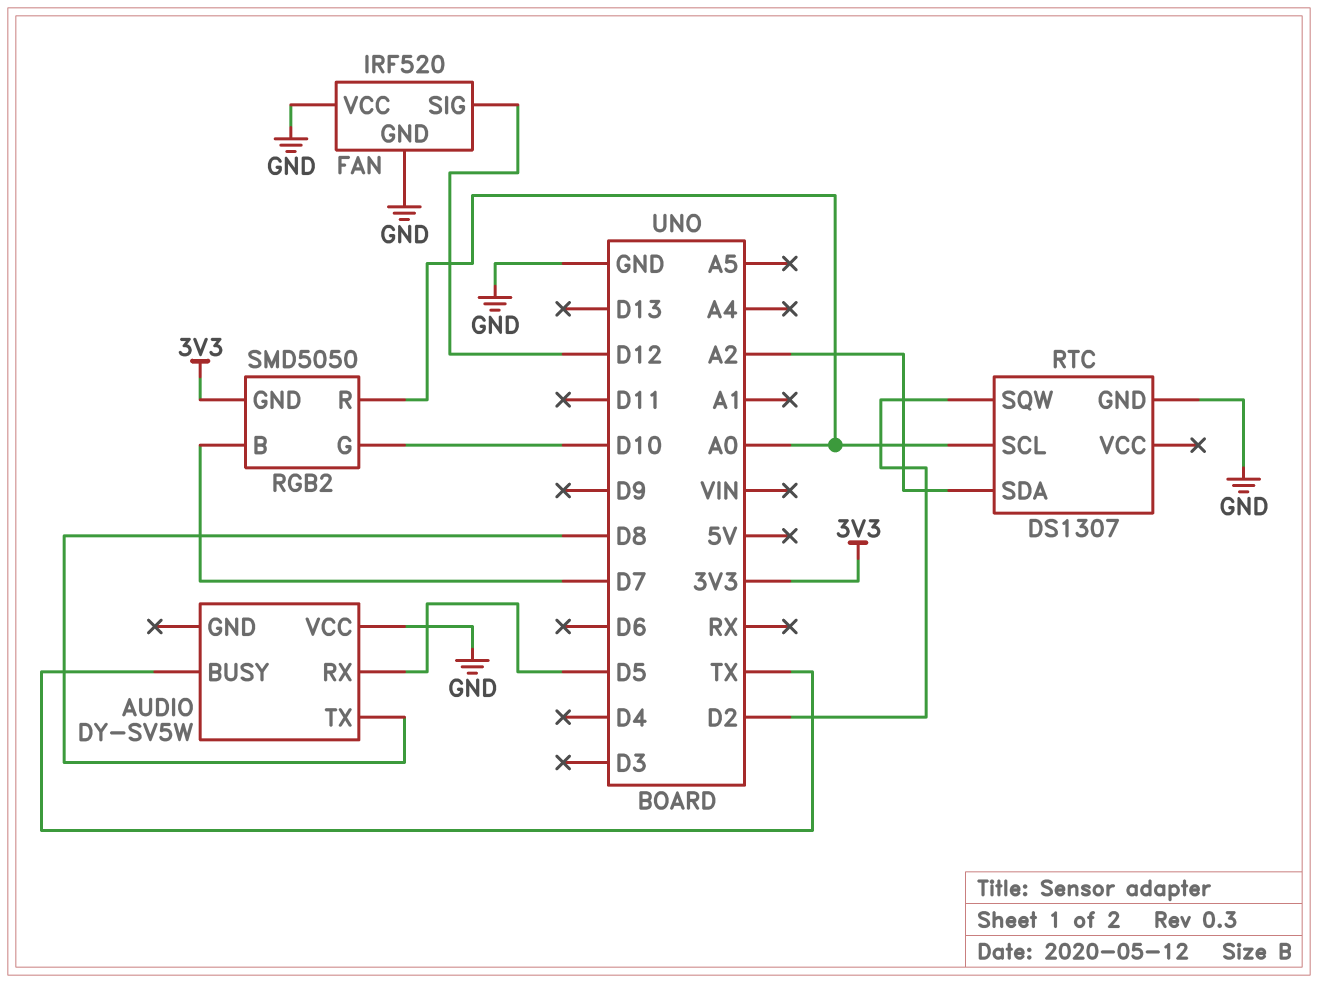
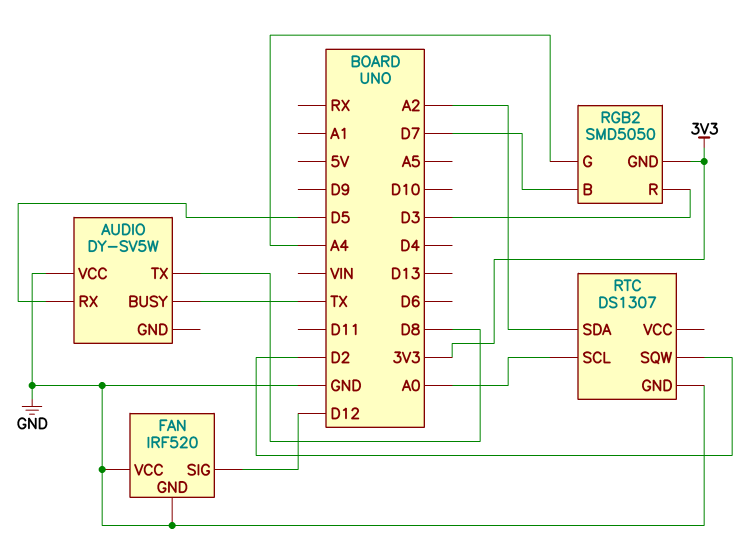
RGB2 pin G: D10 -> A4
RGB2 pin R: A0 -> D3

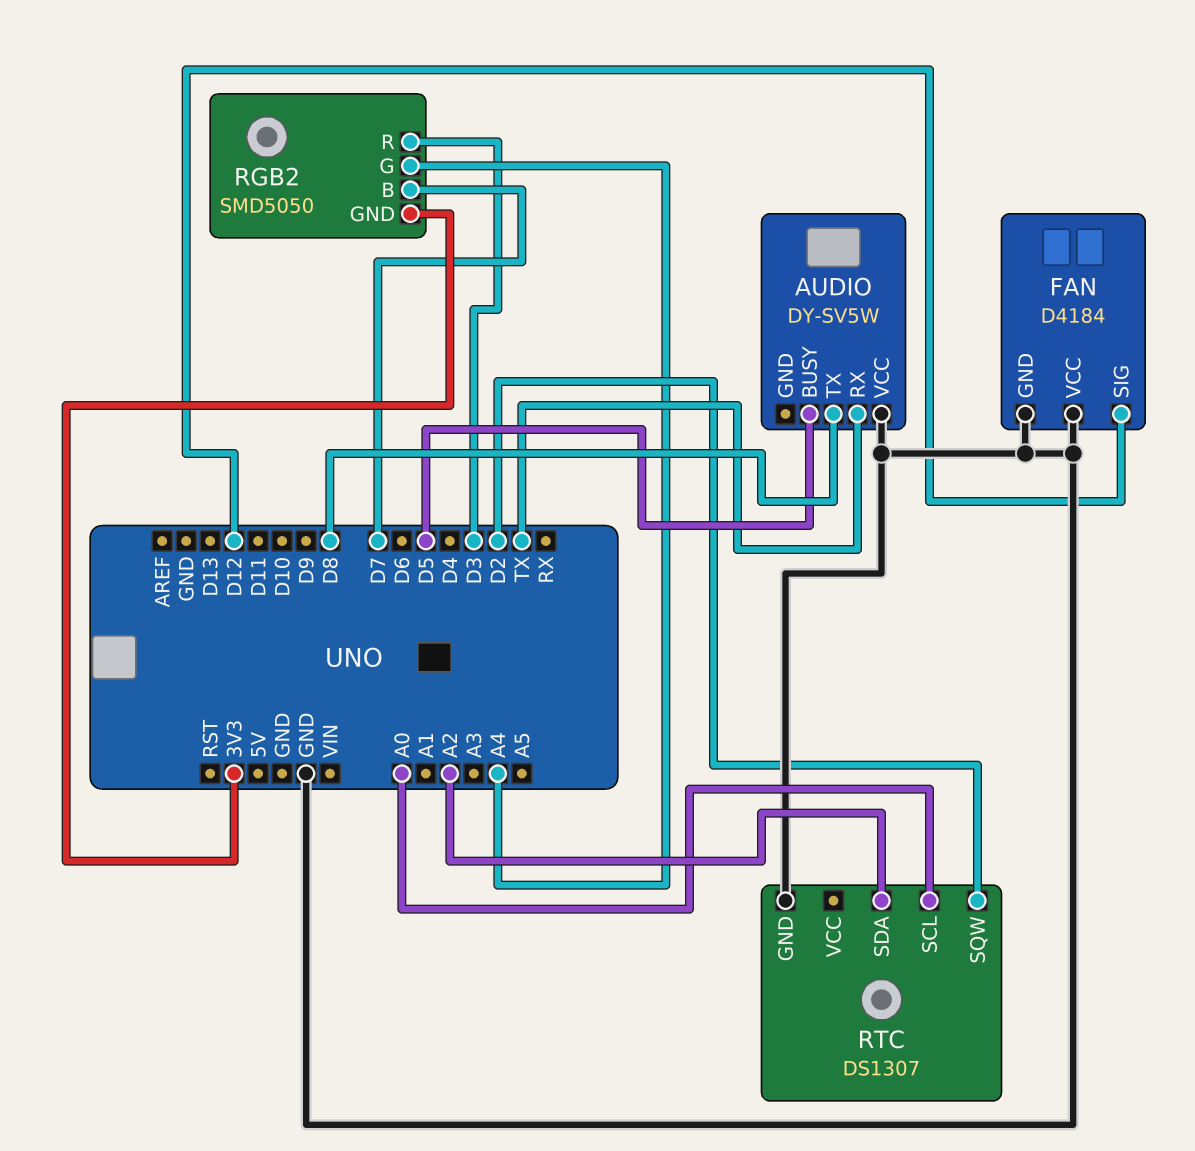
AUDIO pin BUSY: TX -> D5
AUDIO pin RX: D5 -> TX
FAN: IRF520 -> D4184

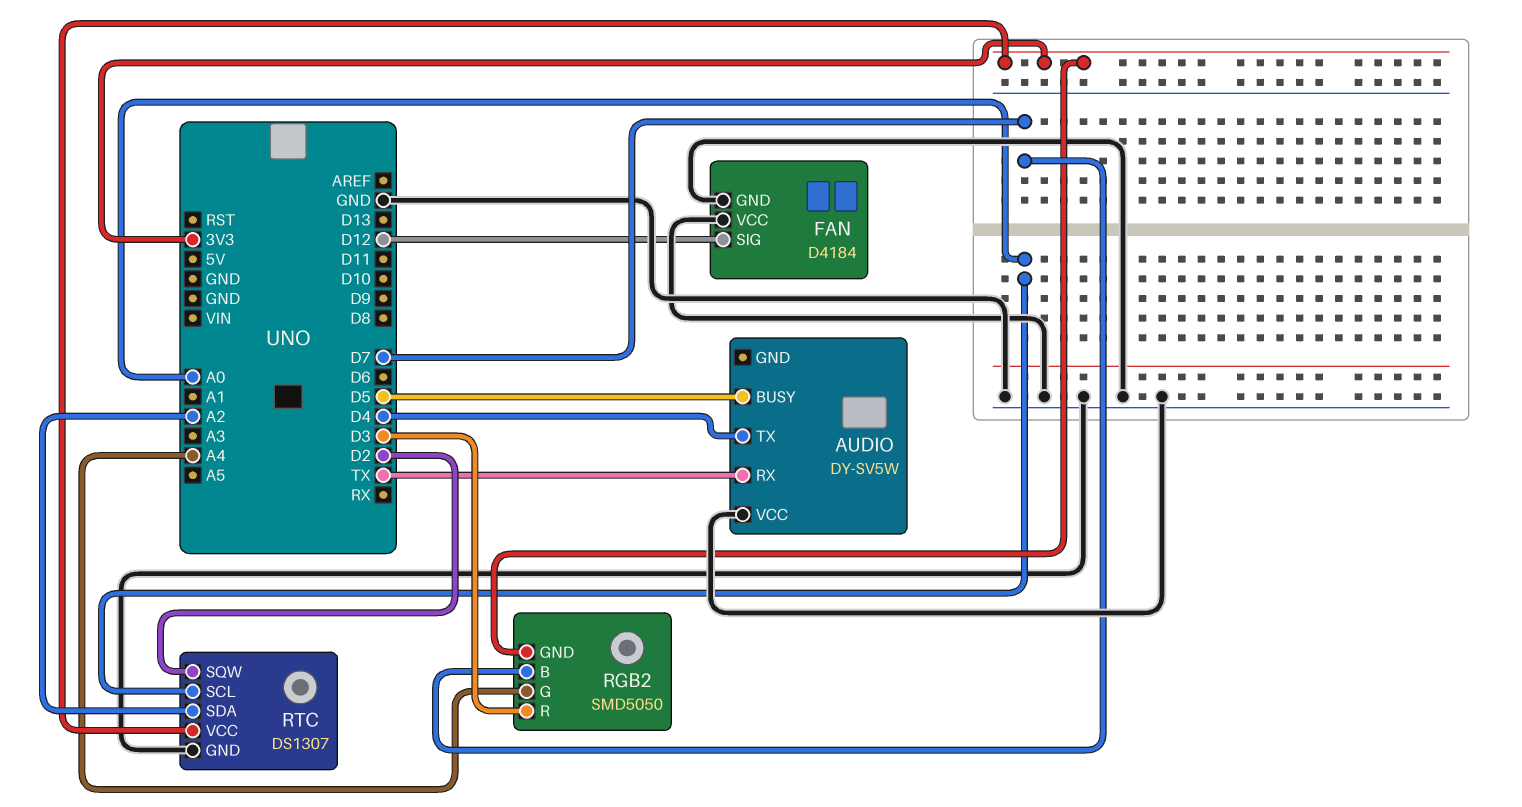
AUDIO pin TX: D8 -> D4
RTC pin VCC: none -> 3V3

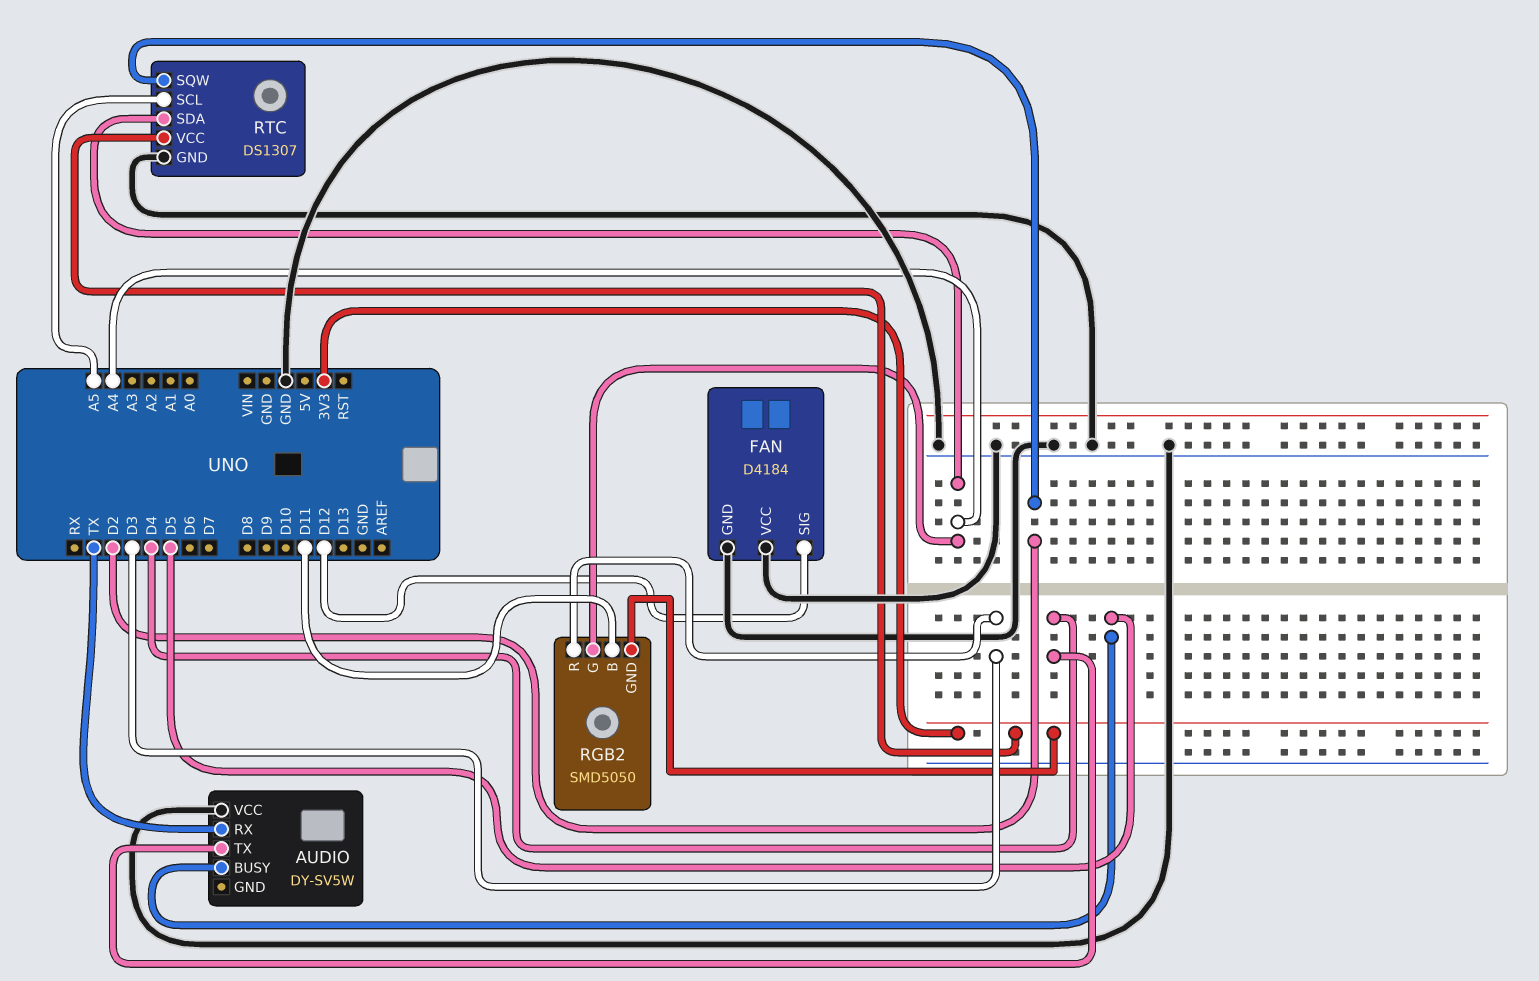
RGB2 pin B: D7 -> D11
RTC pin SCL: A0 -> A5
RTC pin SDA: A2 -> A4

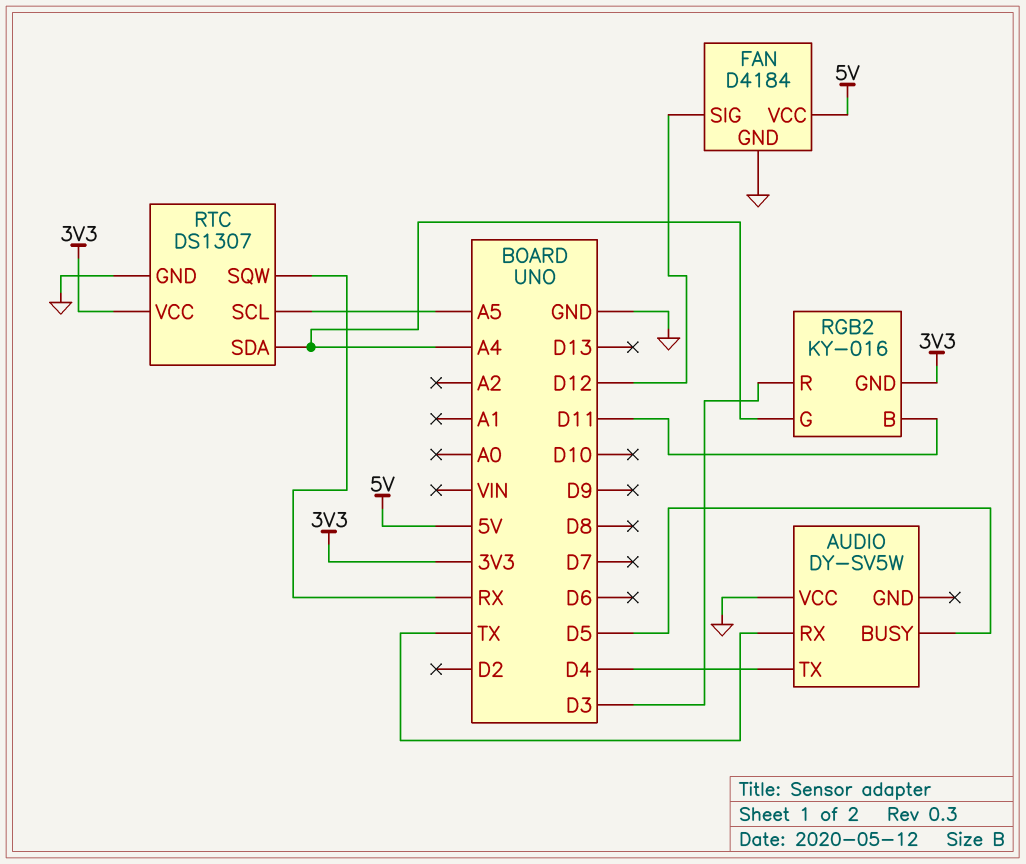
FAN pin VCC: GND -> 5V
RGB2: SMD5050 -> KY-016
RTC pin SQW: D2 -> RX

